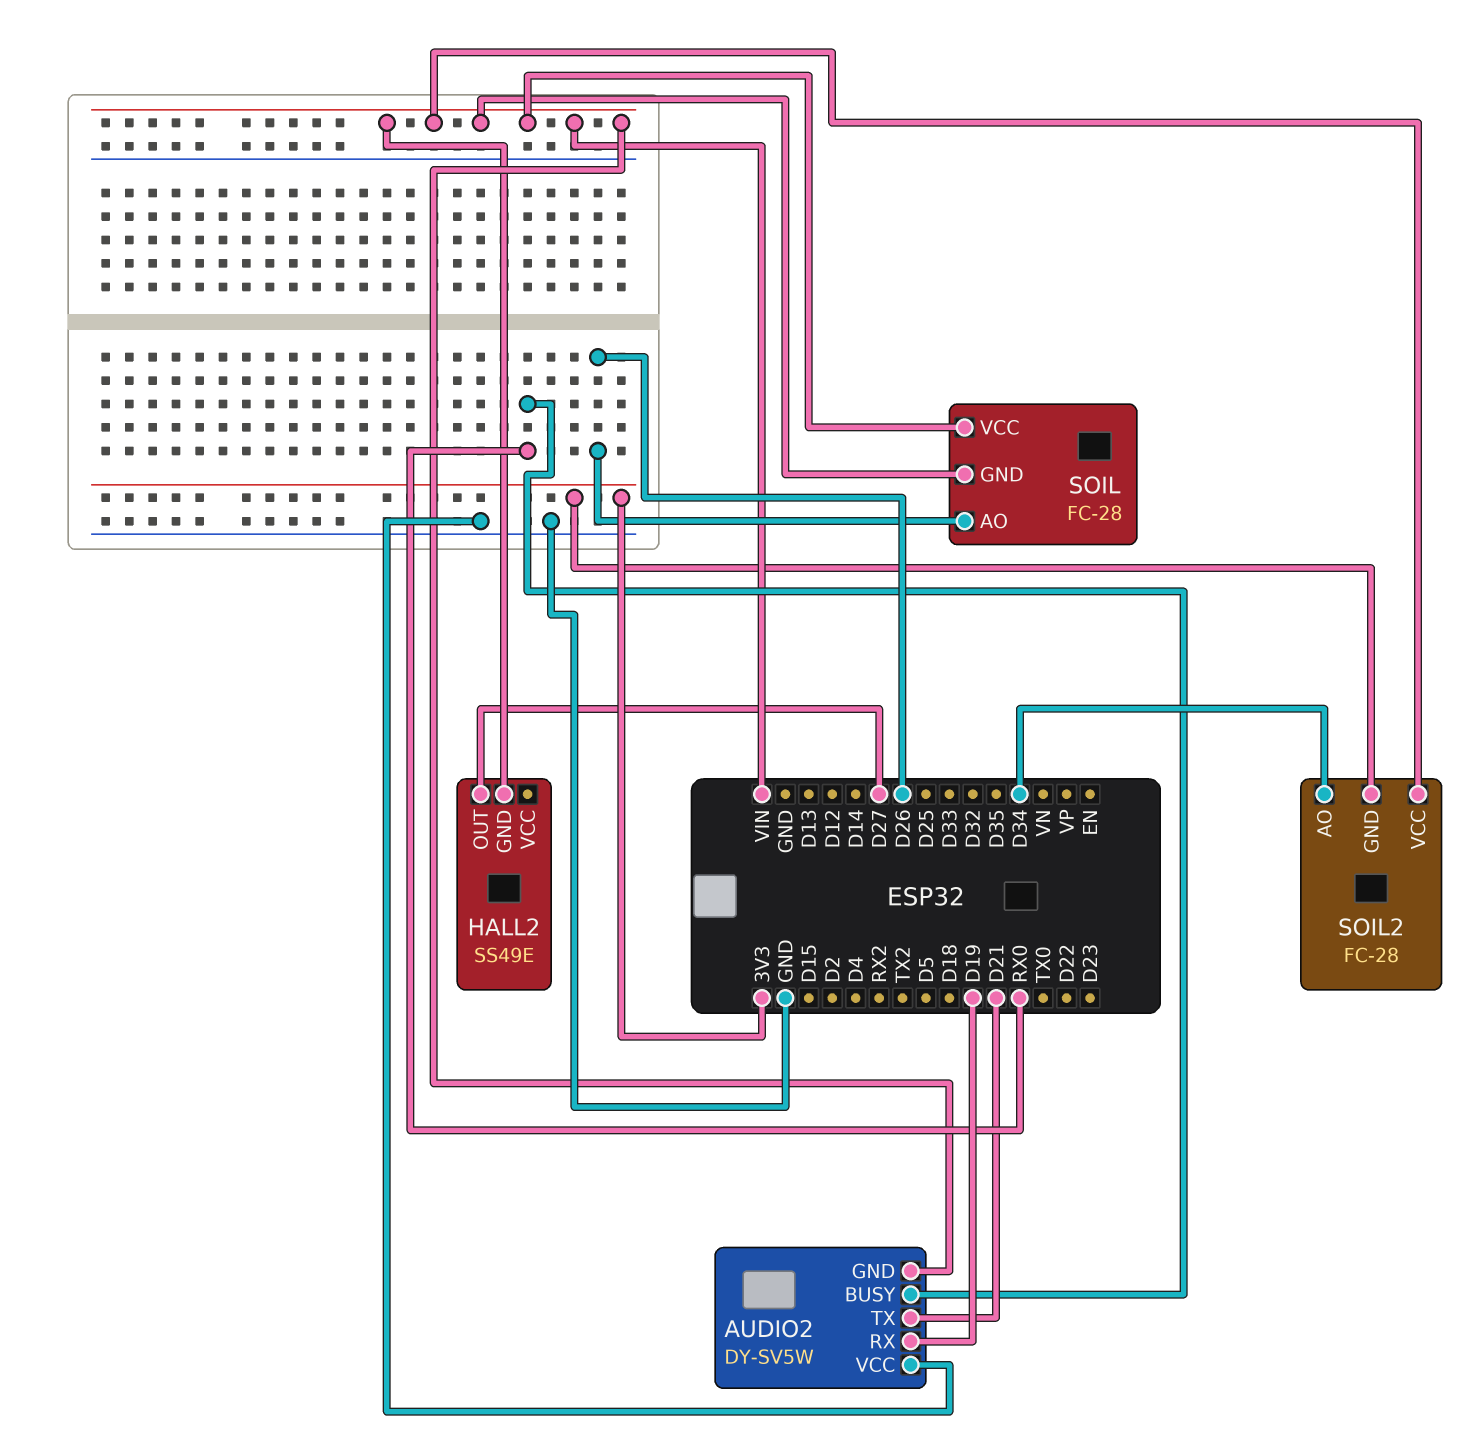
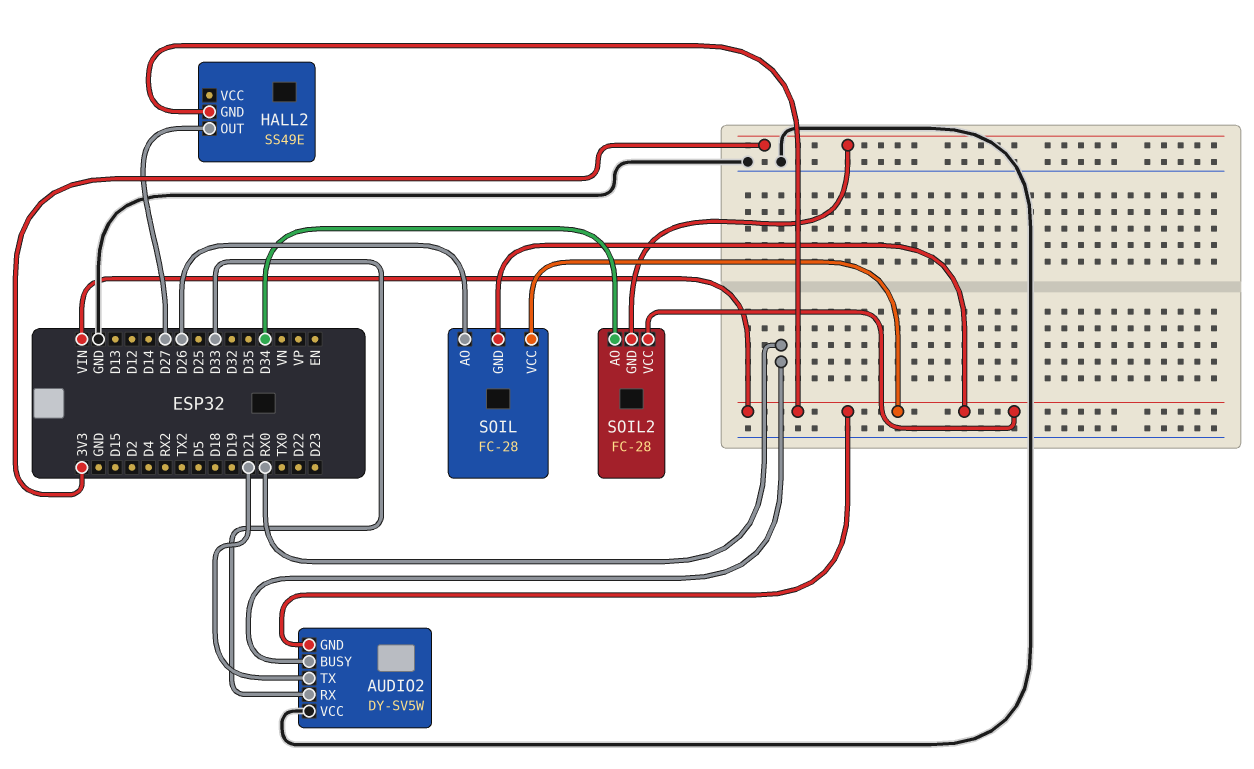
AUDIO2 pin RX: D19 -> D33

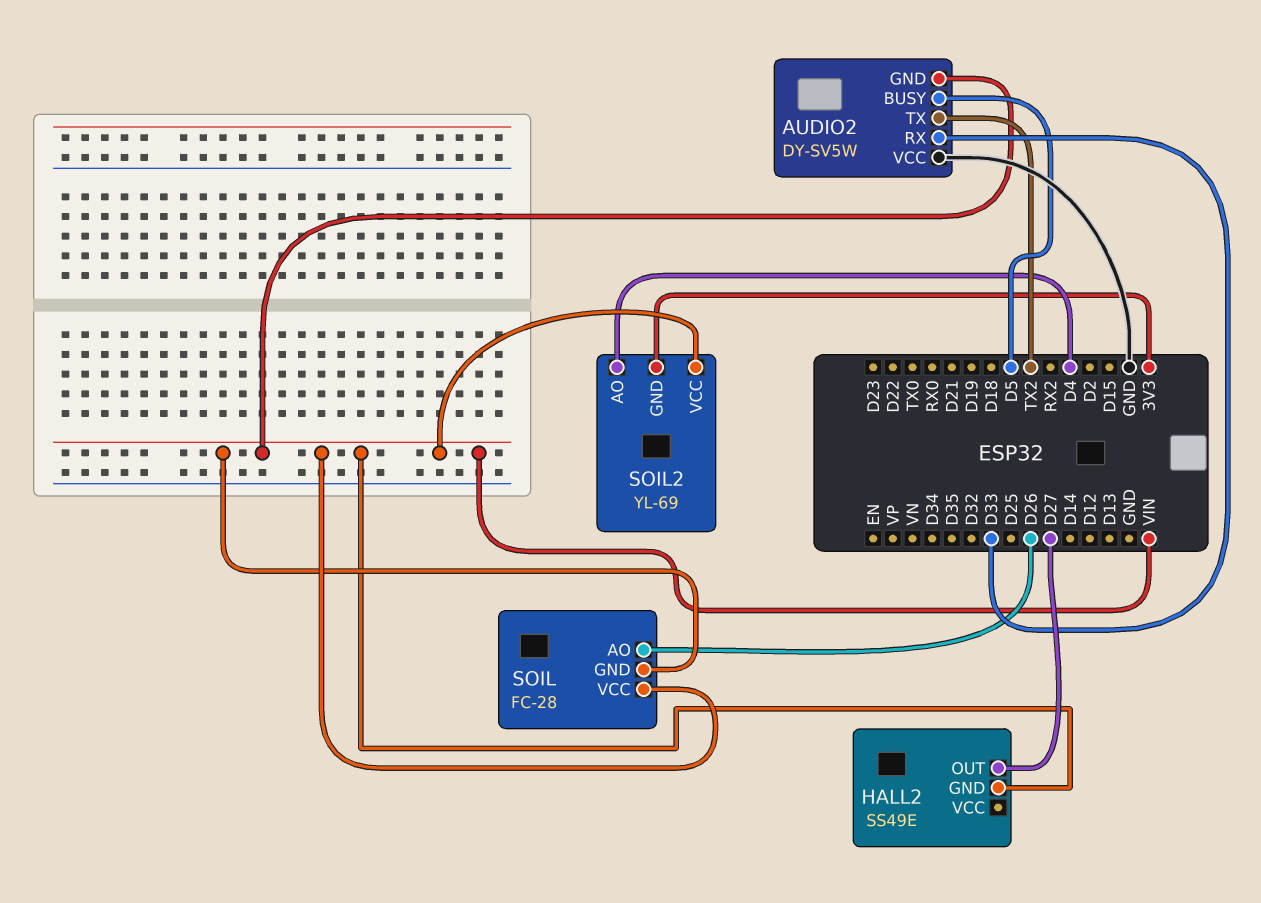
AUDIO2 pin BUSY: RX0 -> D5
AUDIO2 pin TX: D21 -> TX2
SOIL2: FC-28 -> YL-69
SOIL2 pin AO: D34 -> D4

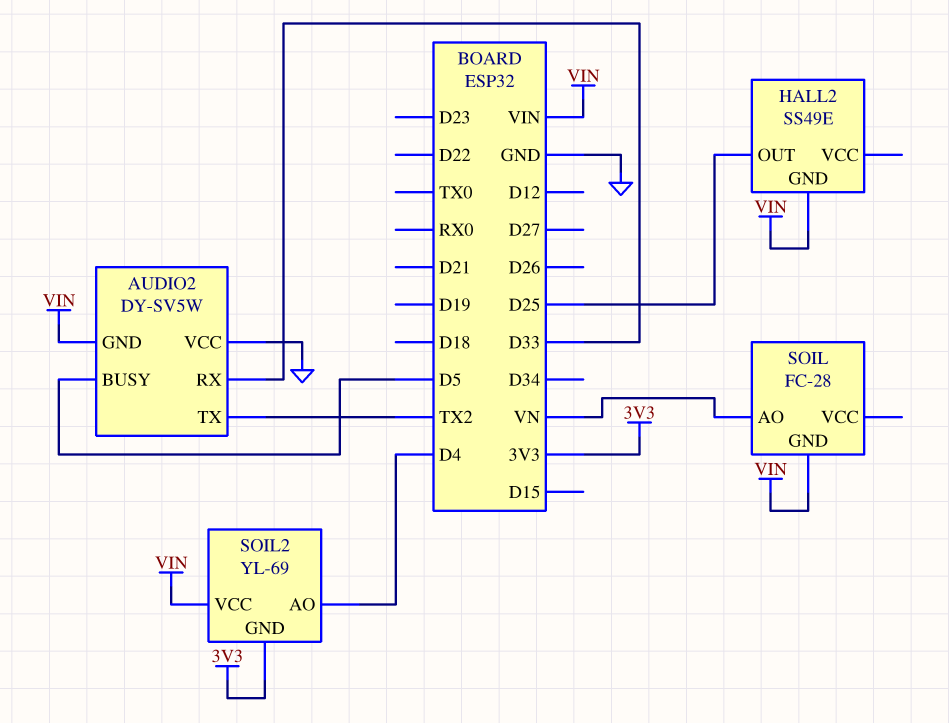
HALL2 pin OUT: D27 -> D25
SOIL pin AO: D26 -> VN
SOIL pin VCC: VIN -> none

